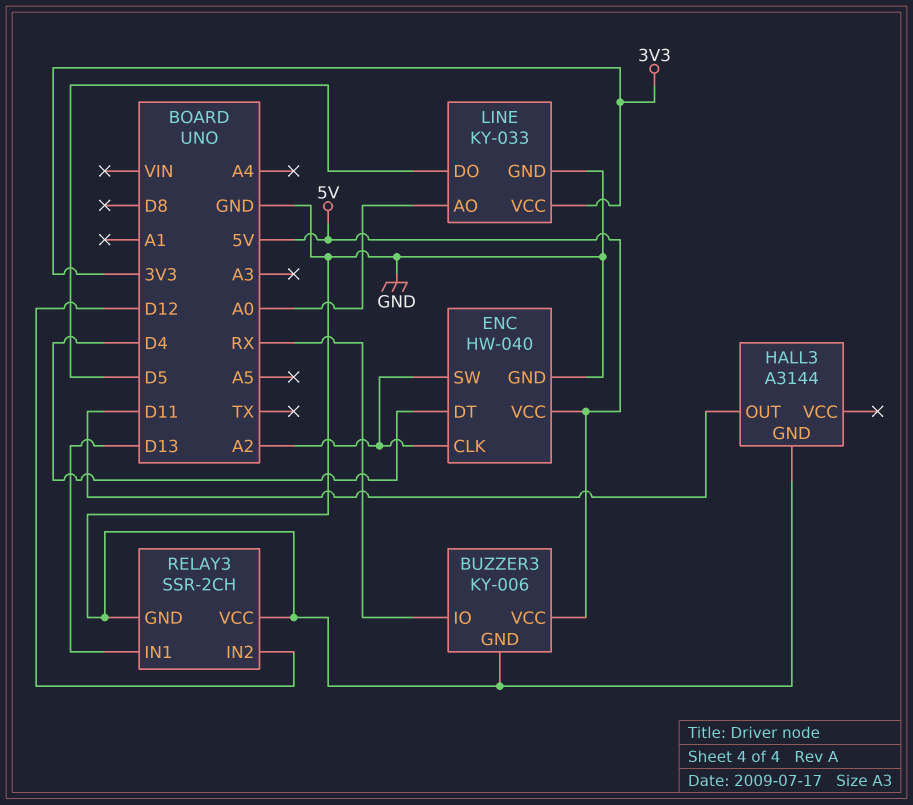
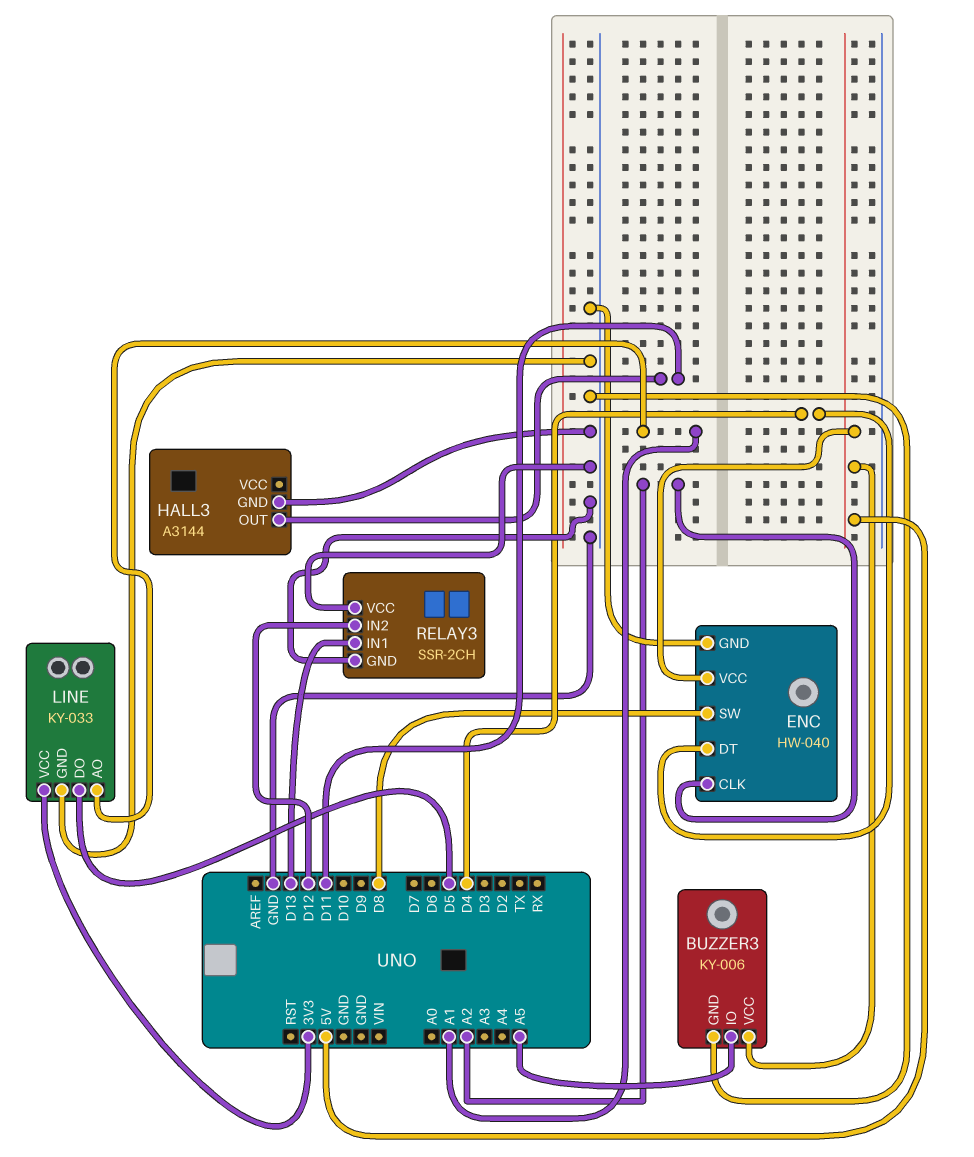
BUZZER3 pin IO: RX -> A5
ENC pin SW: A2 -> D8
LINE pin AO: A0 -> A1

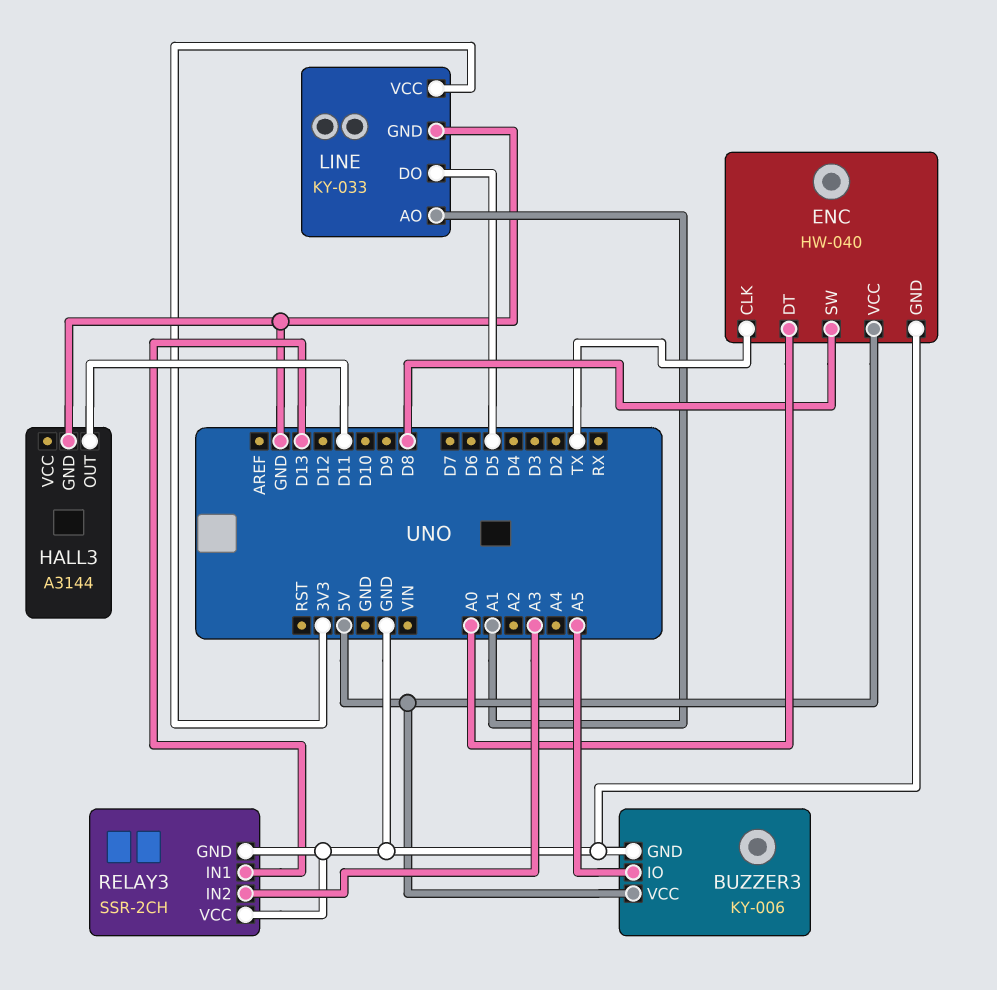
ENC pin CLK: A2 -> TX
ENC pin DT: D4 -> A0
RELAY3 pin IN2: D12 -> A3

